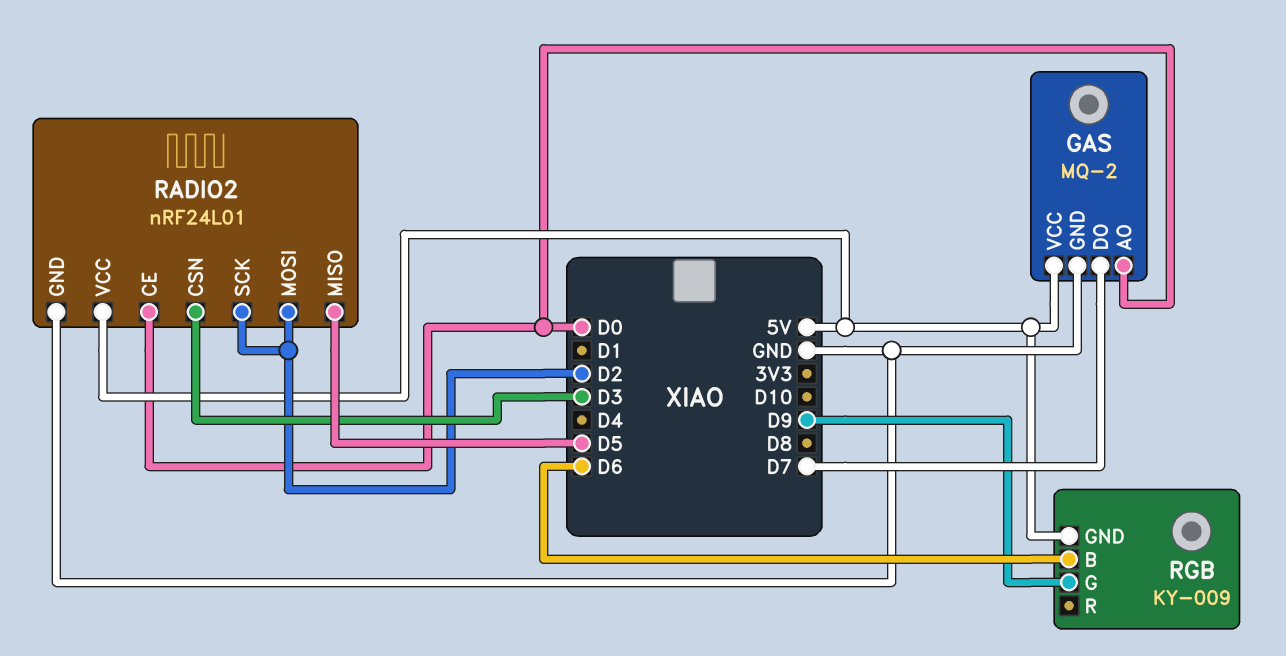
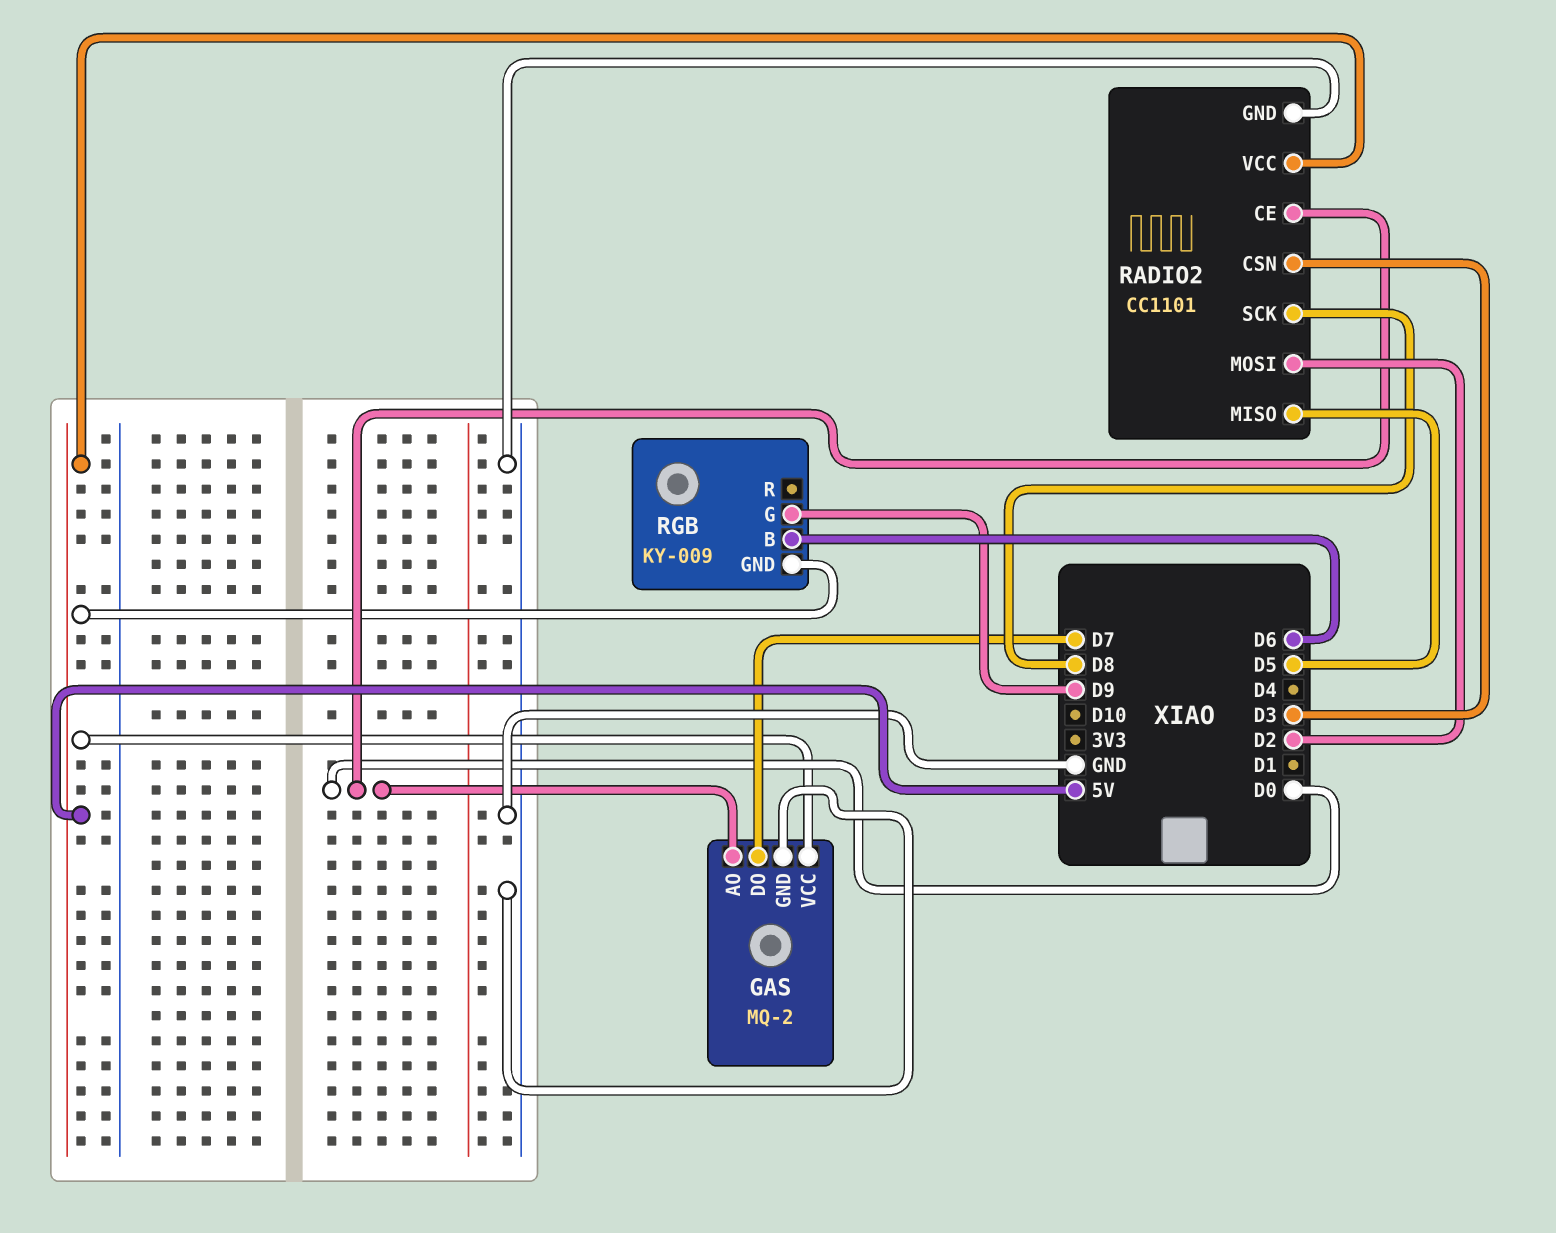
RADIO2: nRF24L01 -> CC1101
RADIO2 pin SCK: D2 -> D8

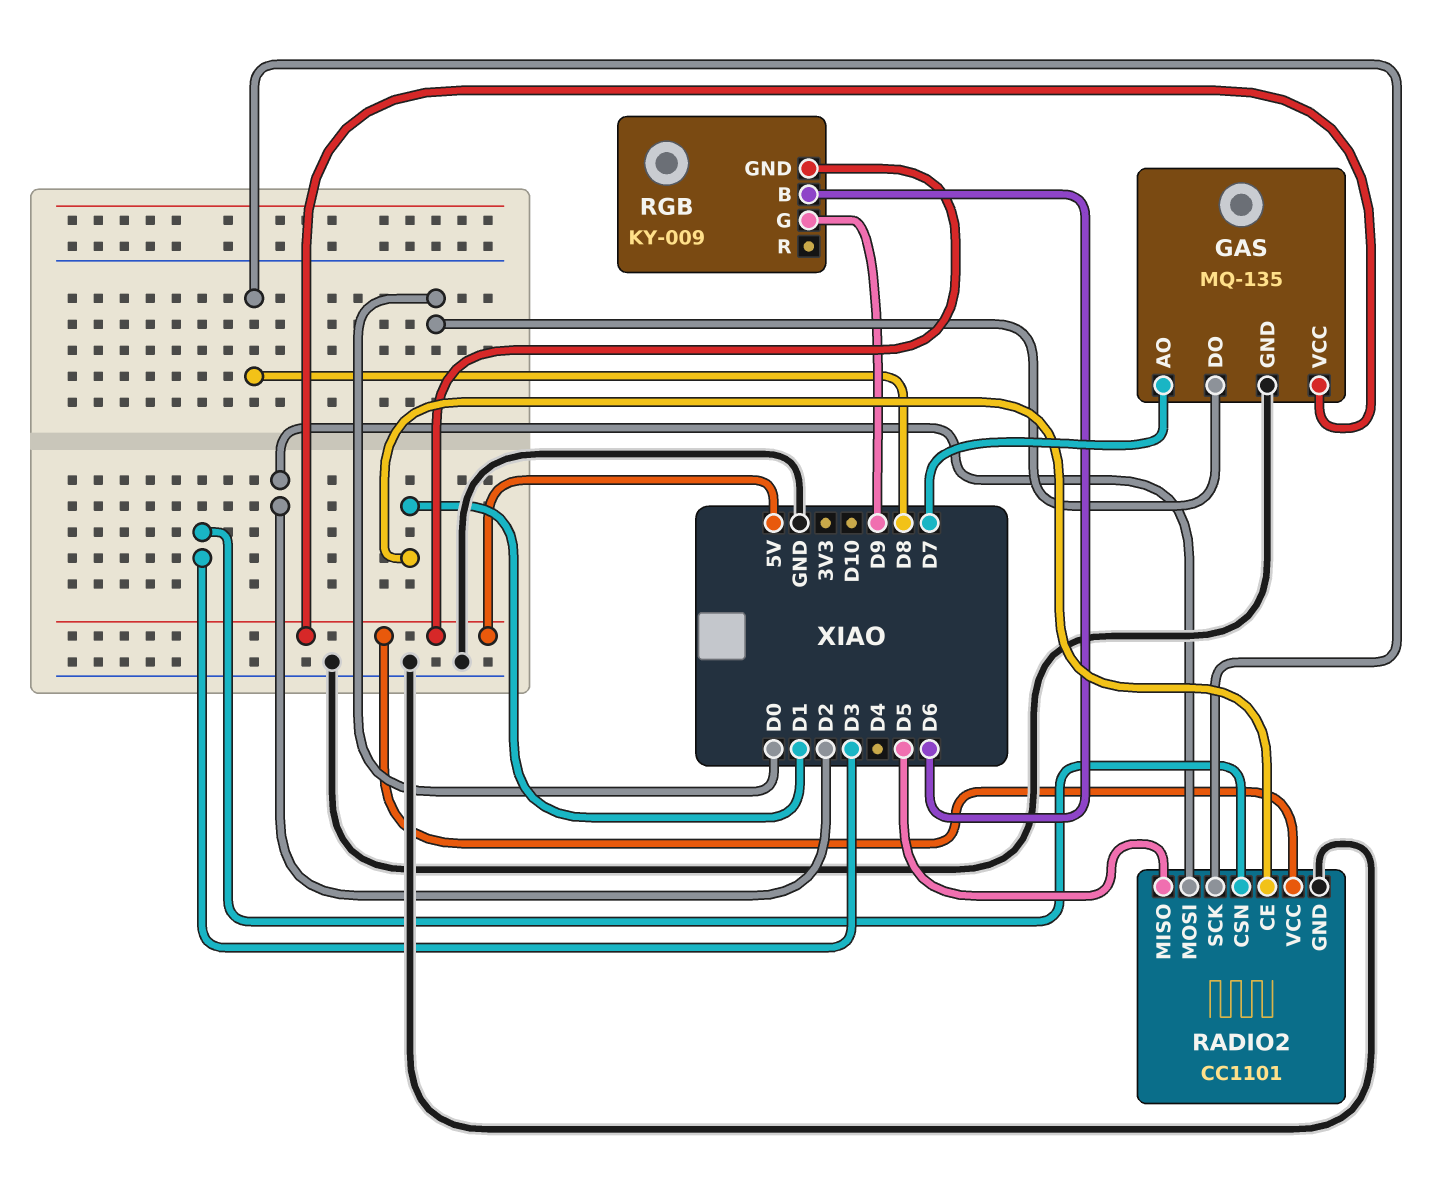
GAS: MQ-2 -> MQ-135
GAS pin AO: D0 -> D7
GAS pin DO: D7 -> D0
RADIO2 pin CE: D0 -> D1

